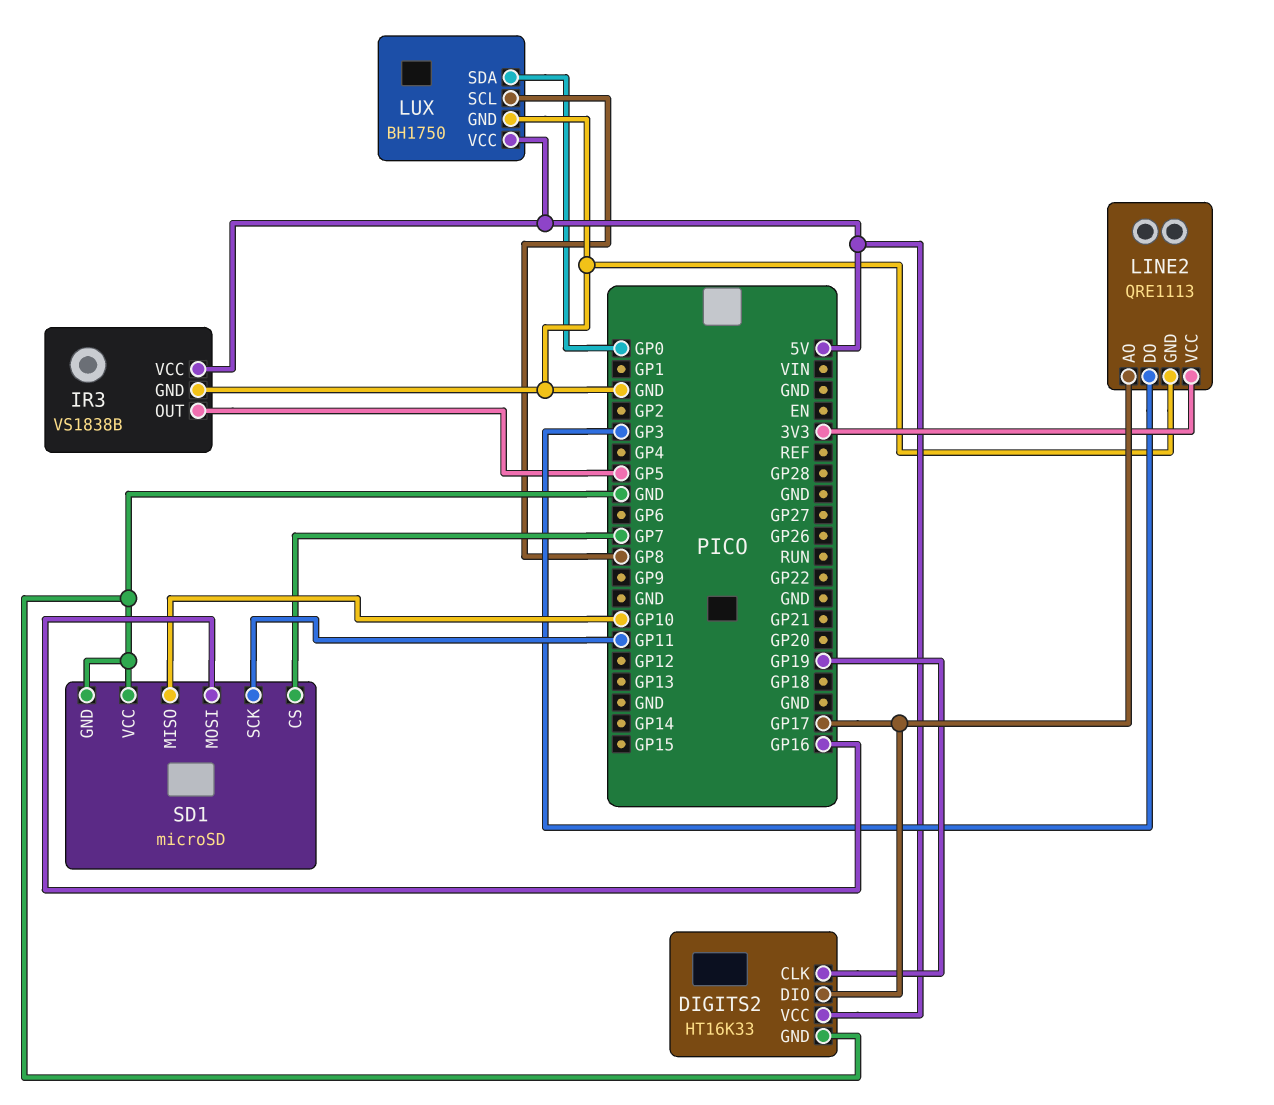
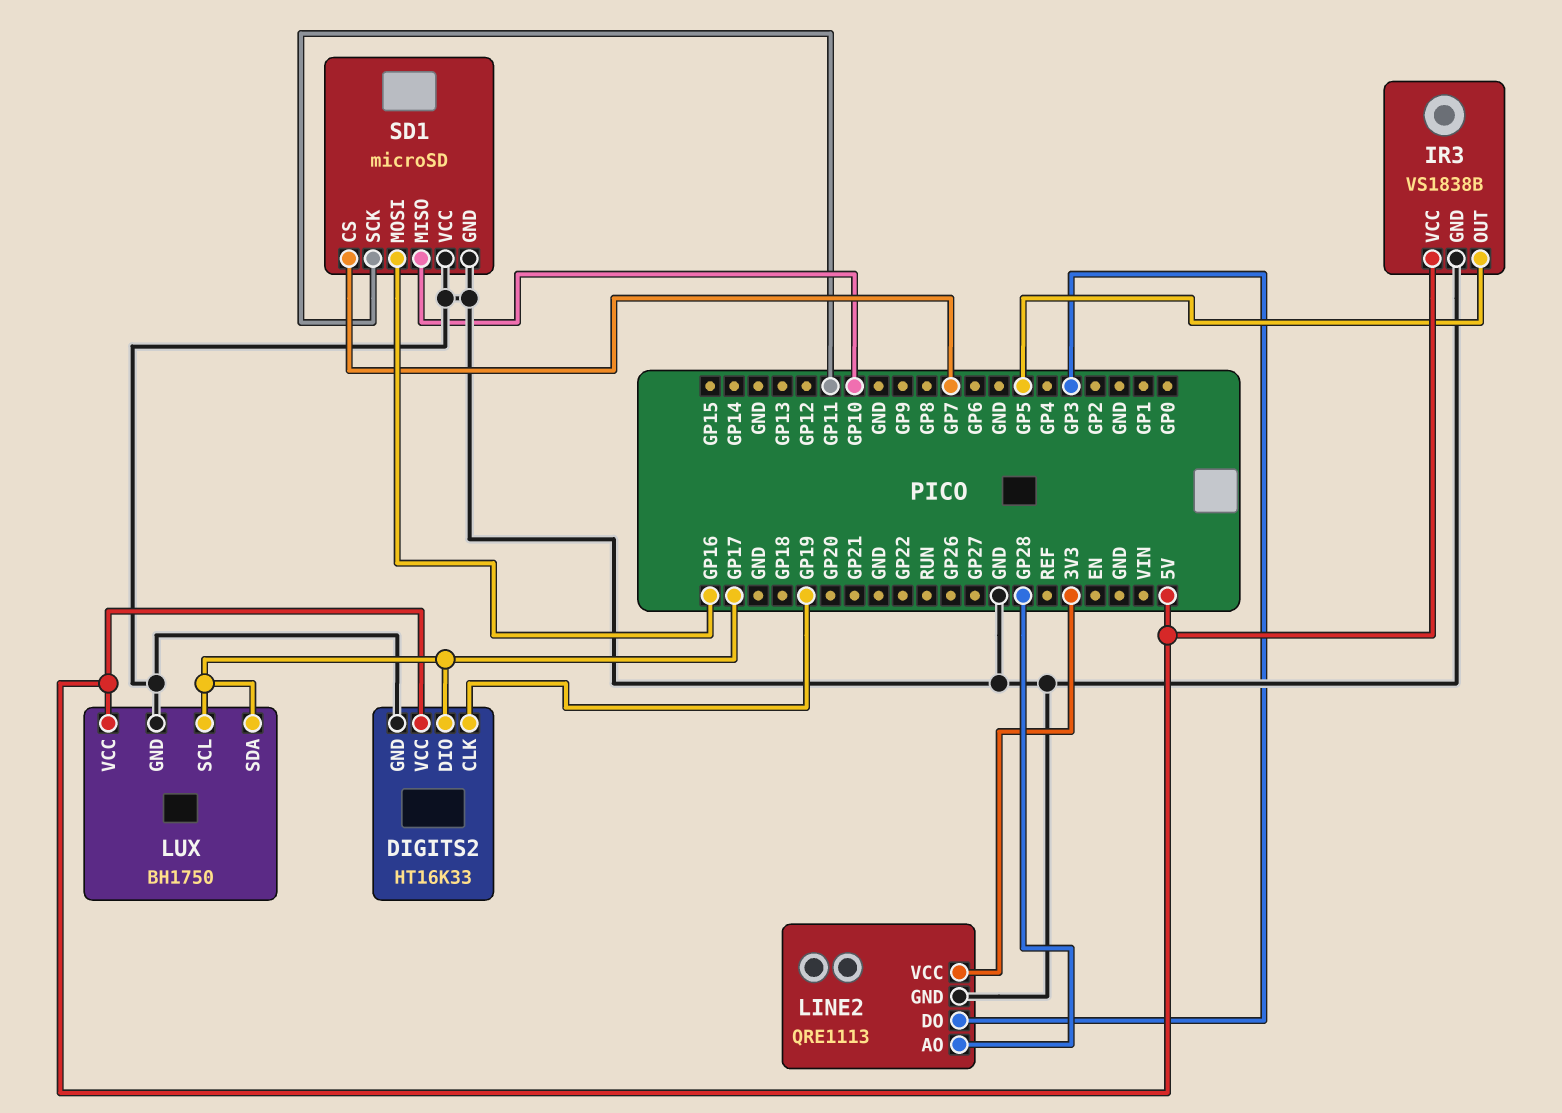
LINE2 pin AO: GP17 -> GP28
LUX pin SCL: GP8 -> GP17
LUX pin SDA: GP0 -> GP17

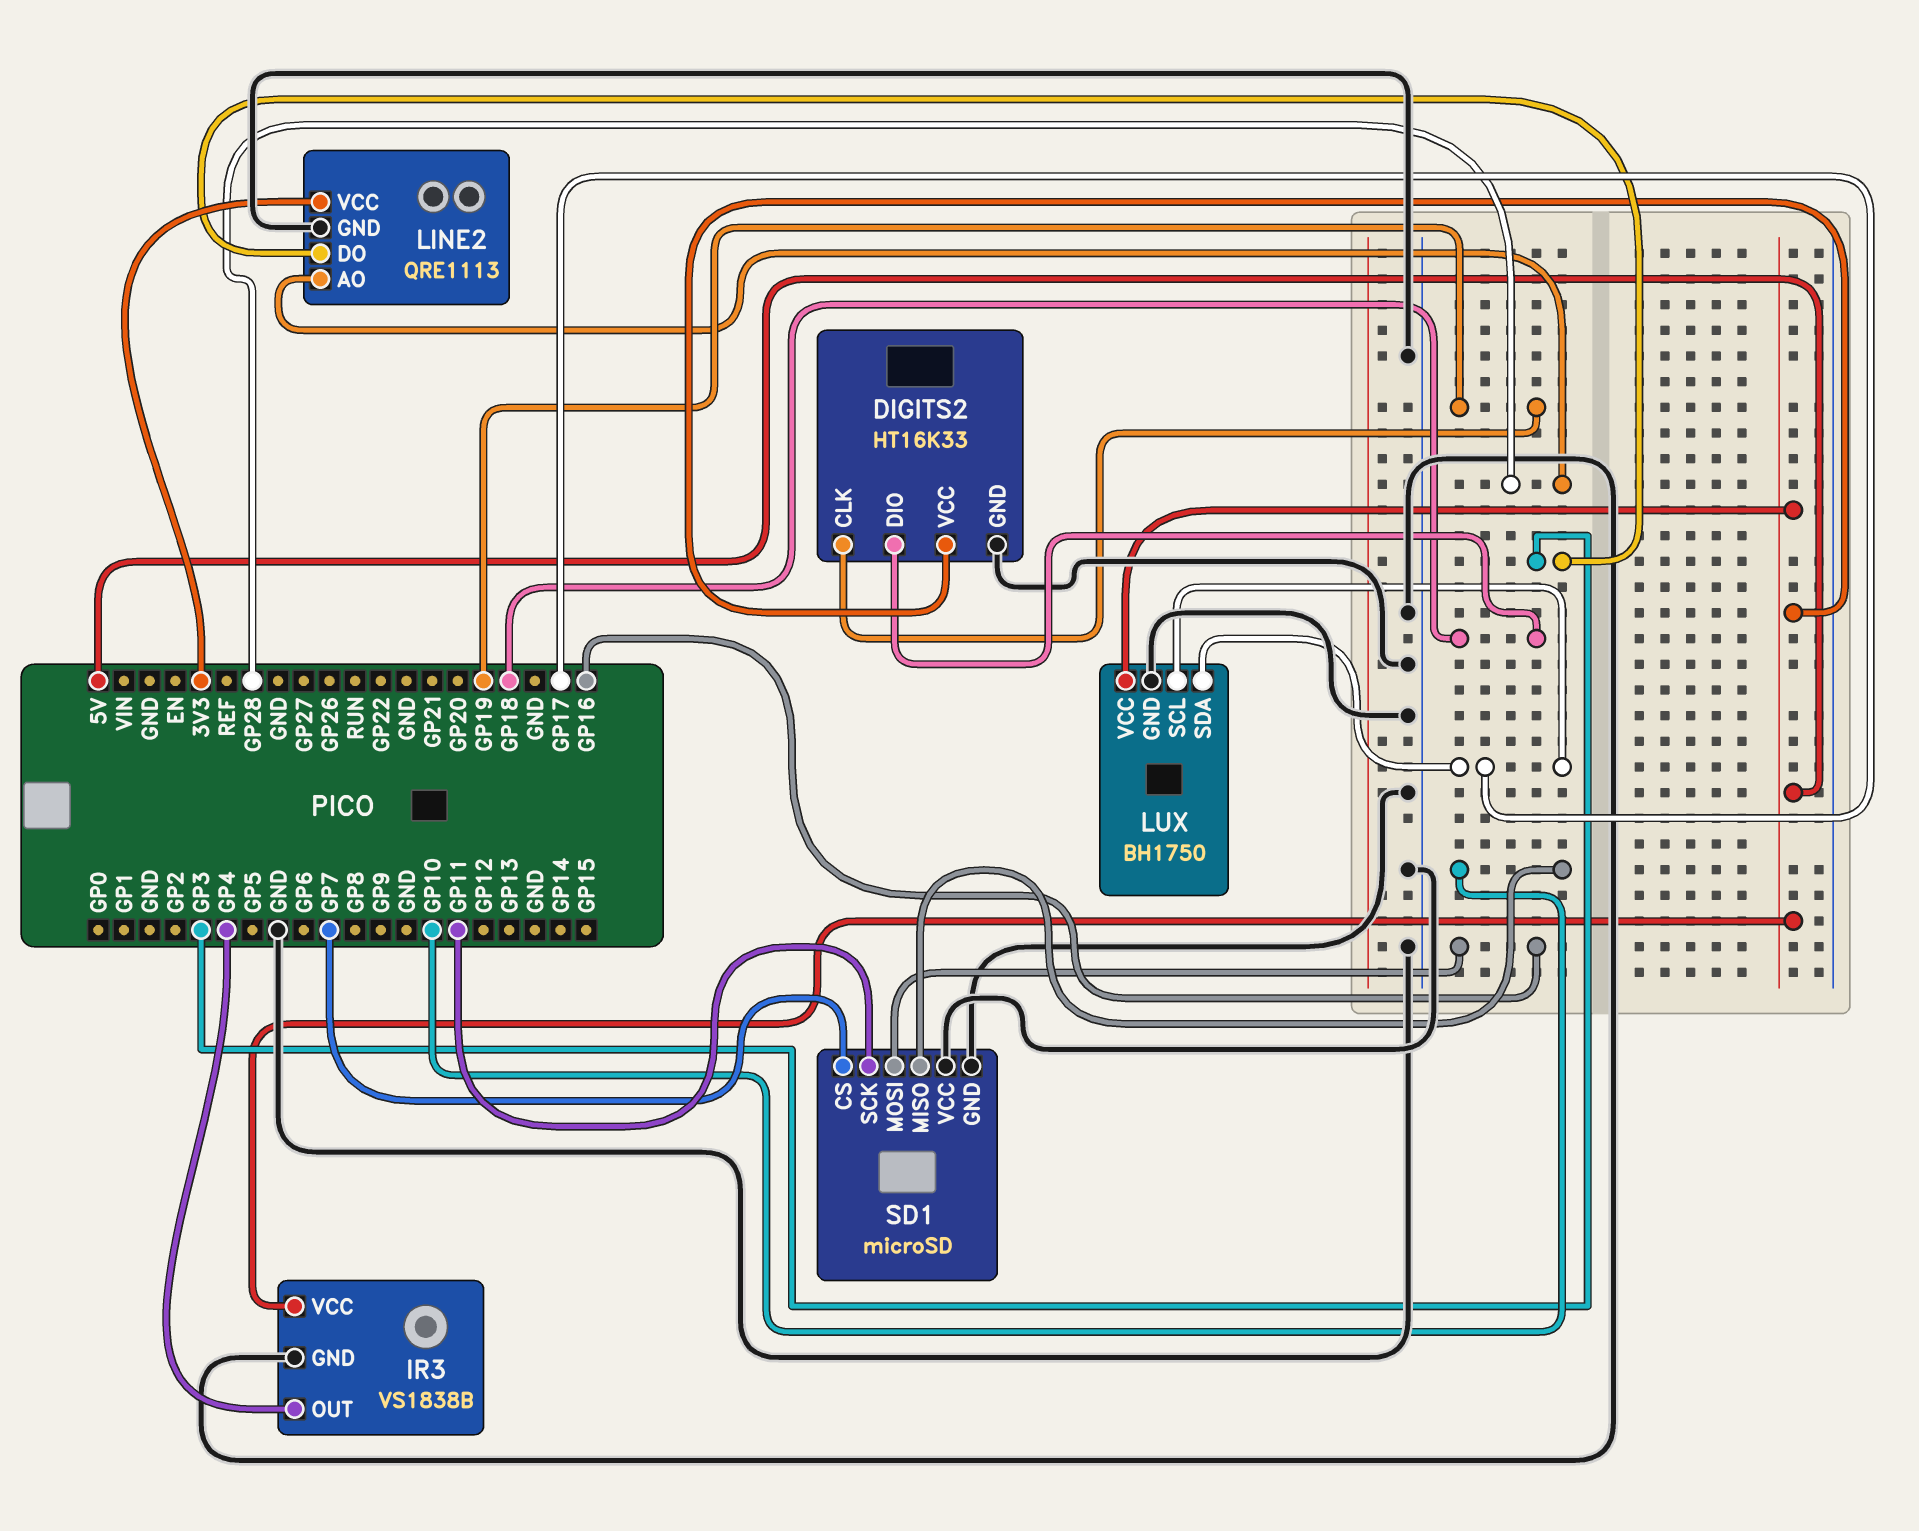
DIGITS2 pin DIO: GP17 -> GP18
IR3 pin OUT: GP5 -> GP4

